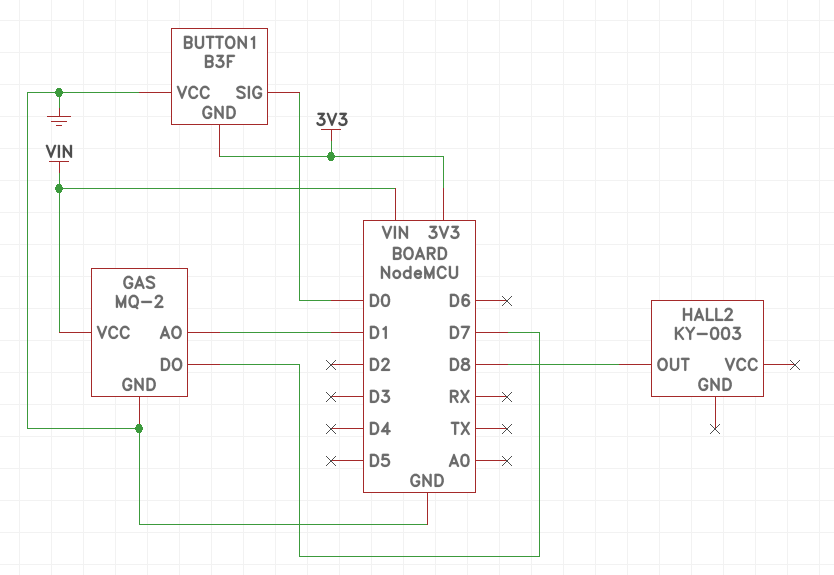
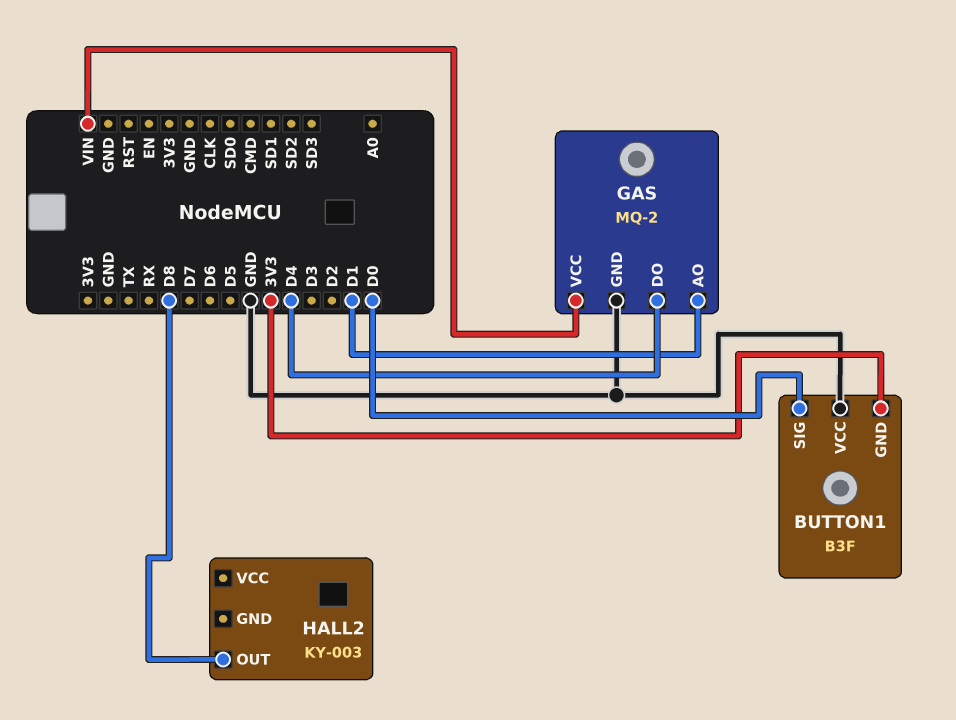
GAS pin DO: D7 -> D4

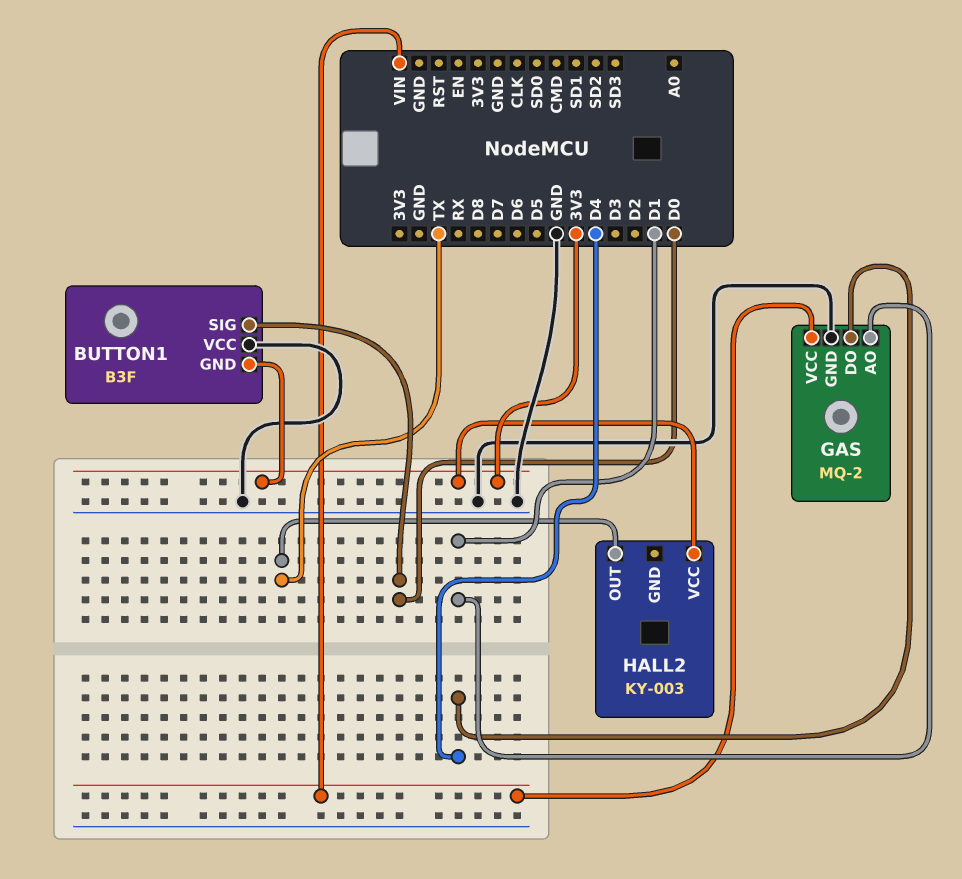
HALL2 pin OUT: D8 -> TX
HALL2 pin VCC: none -> 3V3

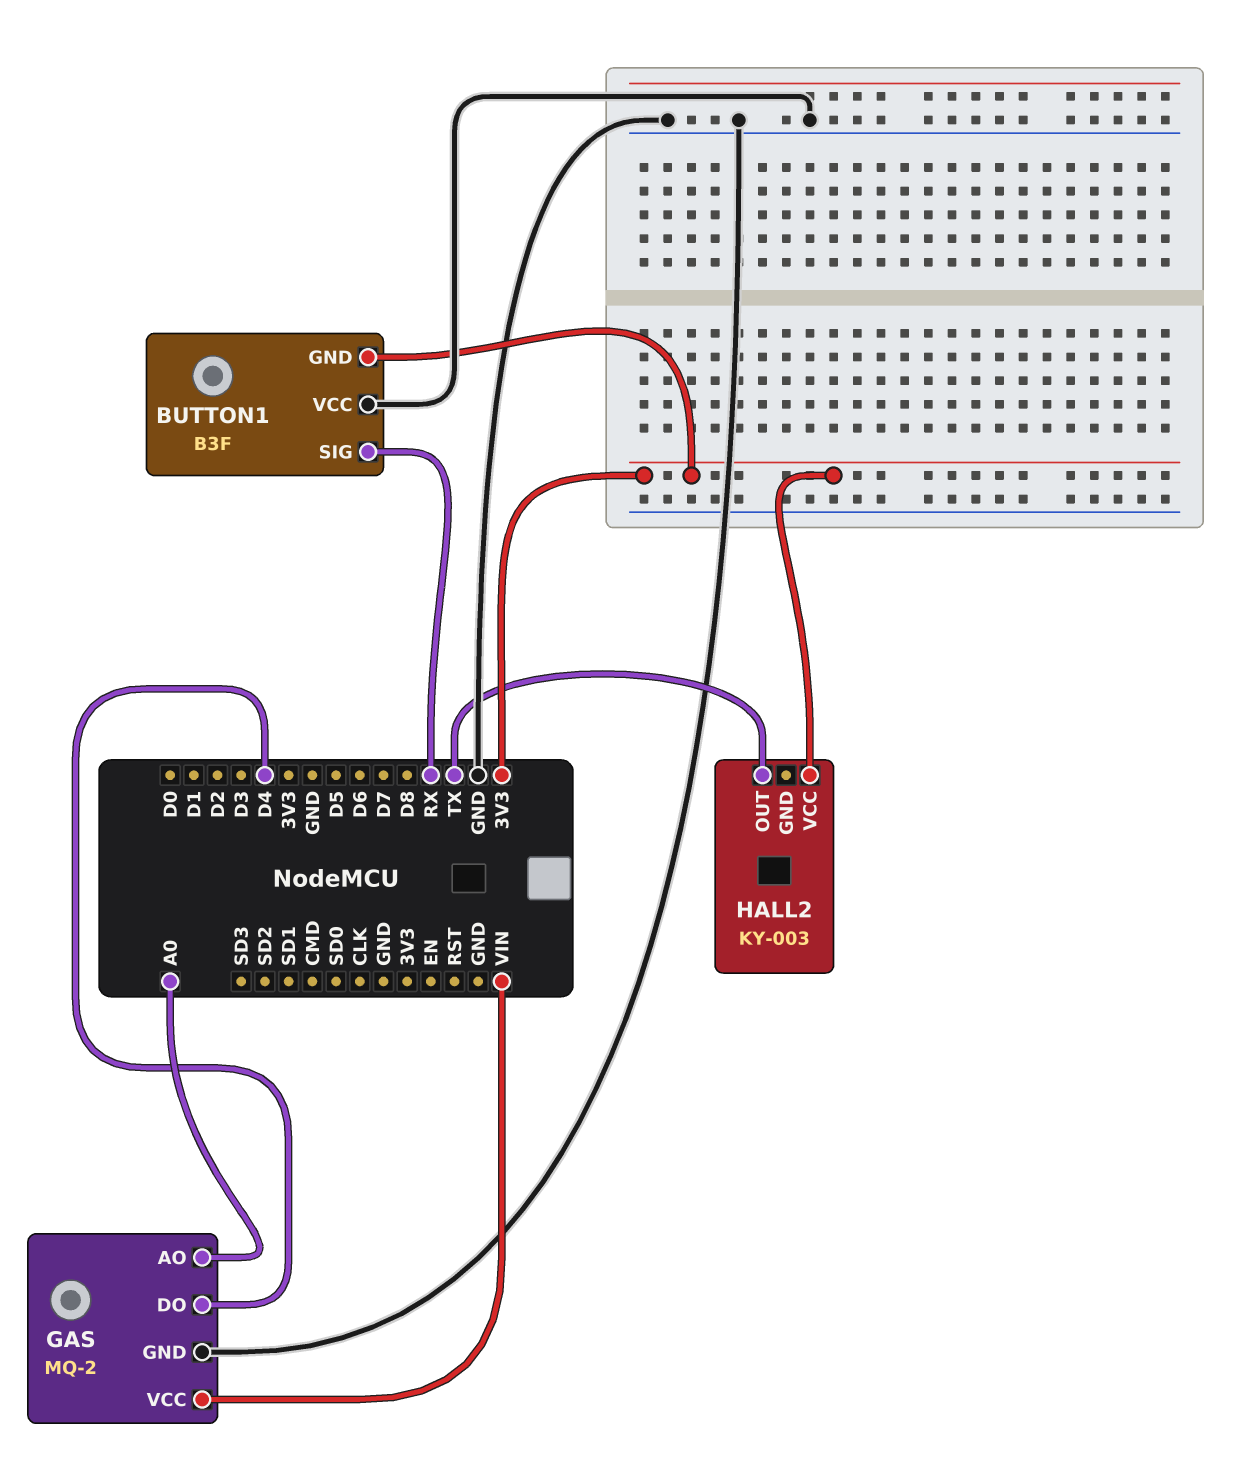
BUTTON1 pin SIG: D0 -> RX
GAS pin AO: D1 -> A0

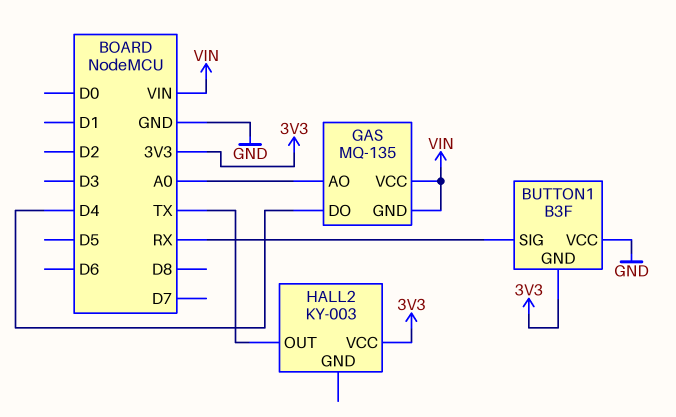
GAS: MQ-2 -> MQ-135
GAS pin GND: GND -> VIN

